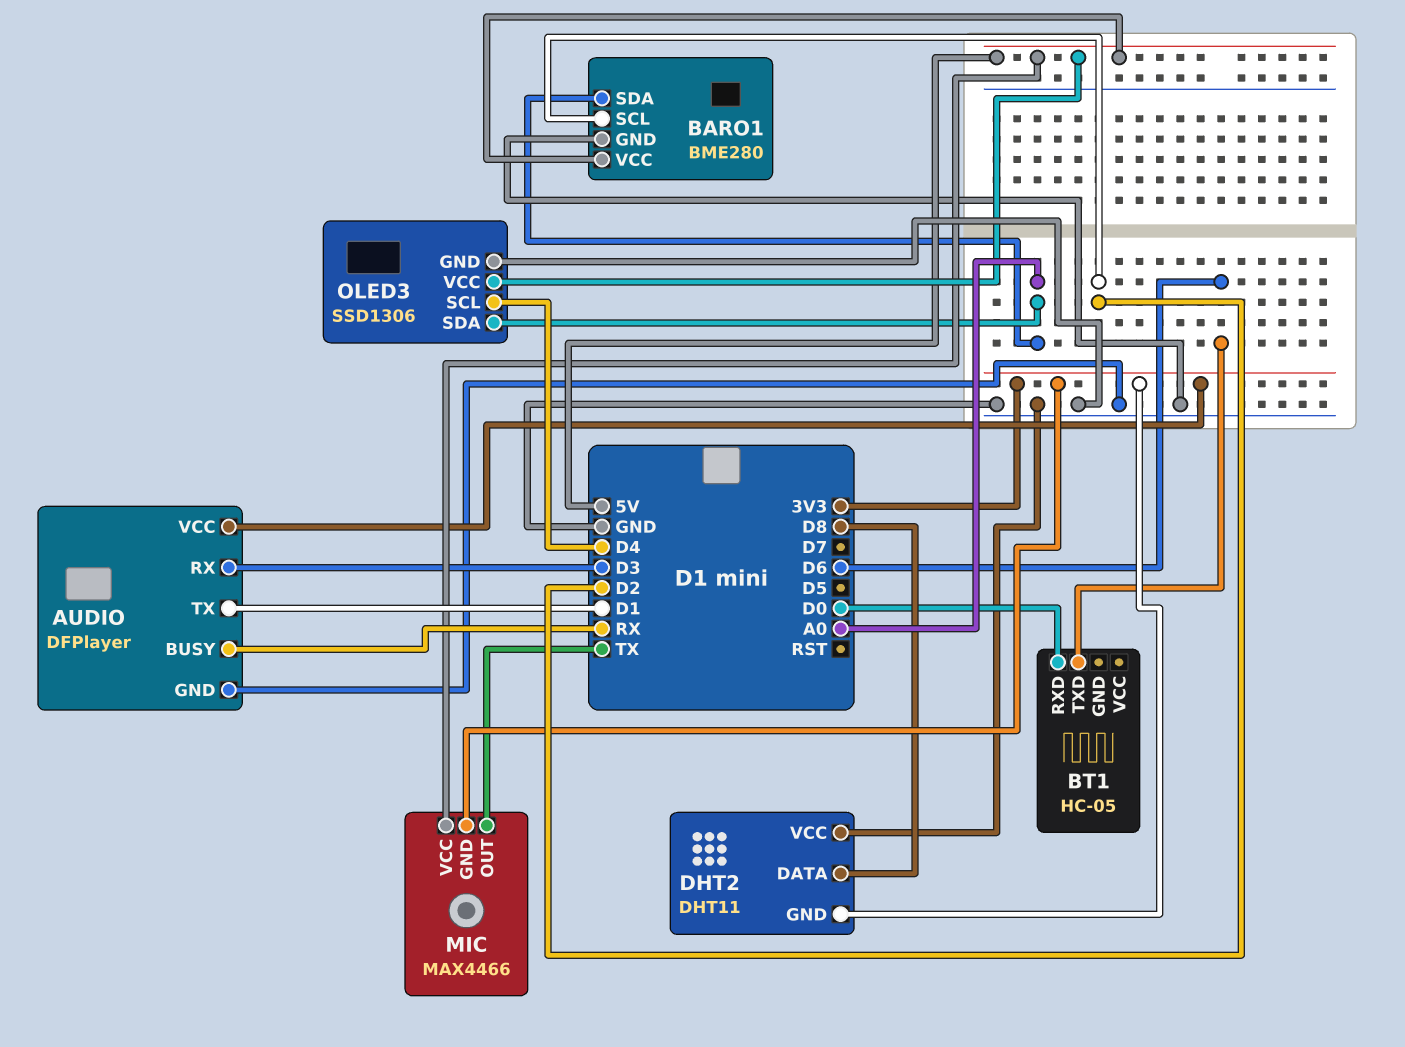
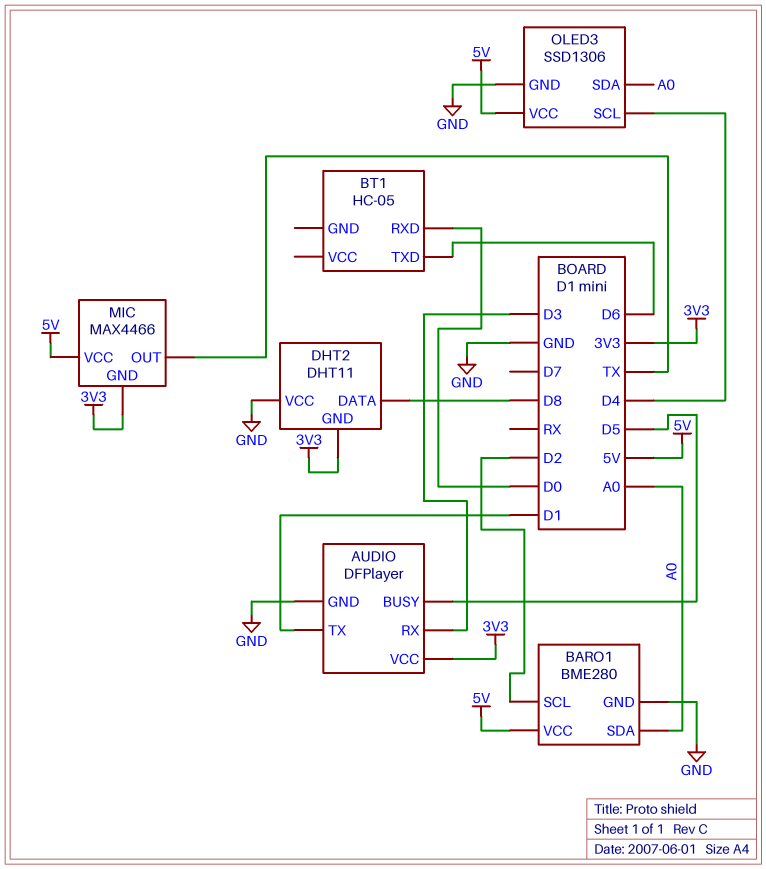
AUDIO pin BUSY: RX -> D5

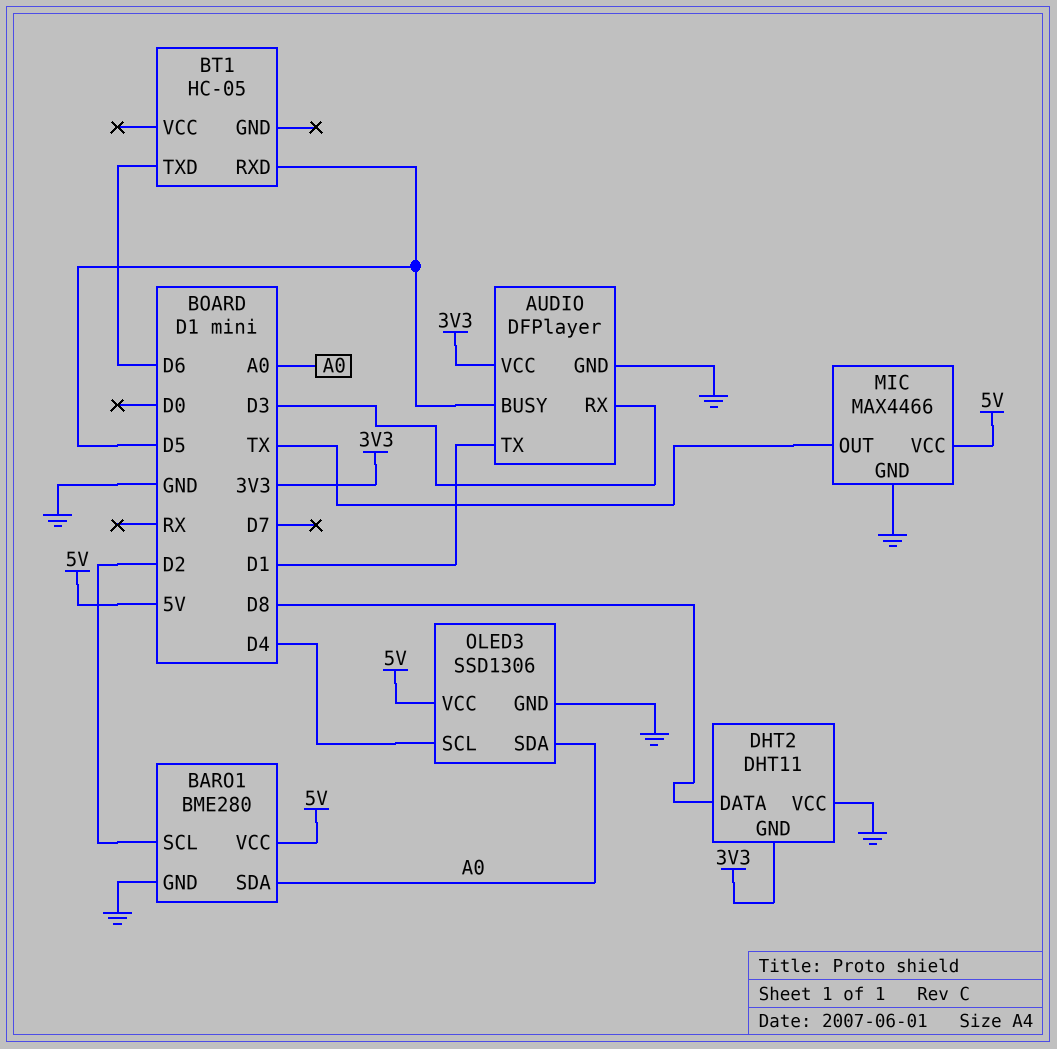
BT1 pin RXD: D0 -> D5
MIC pin GND: 3V3 -> GND

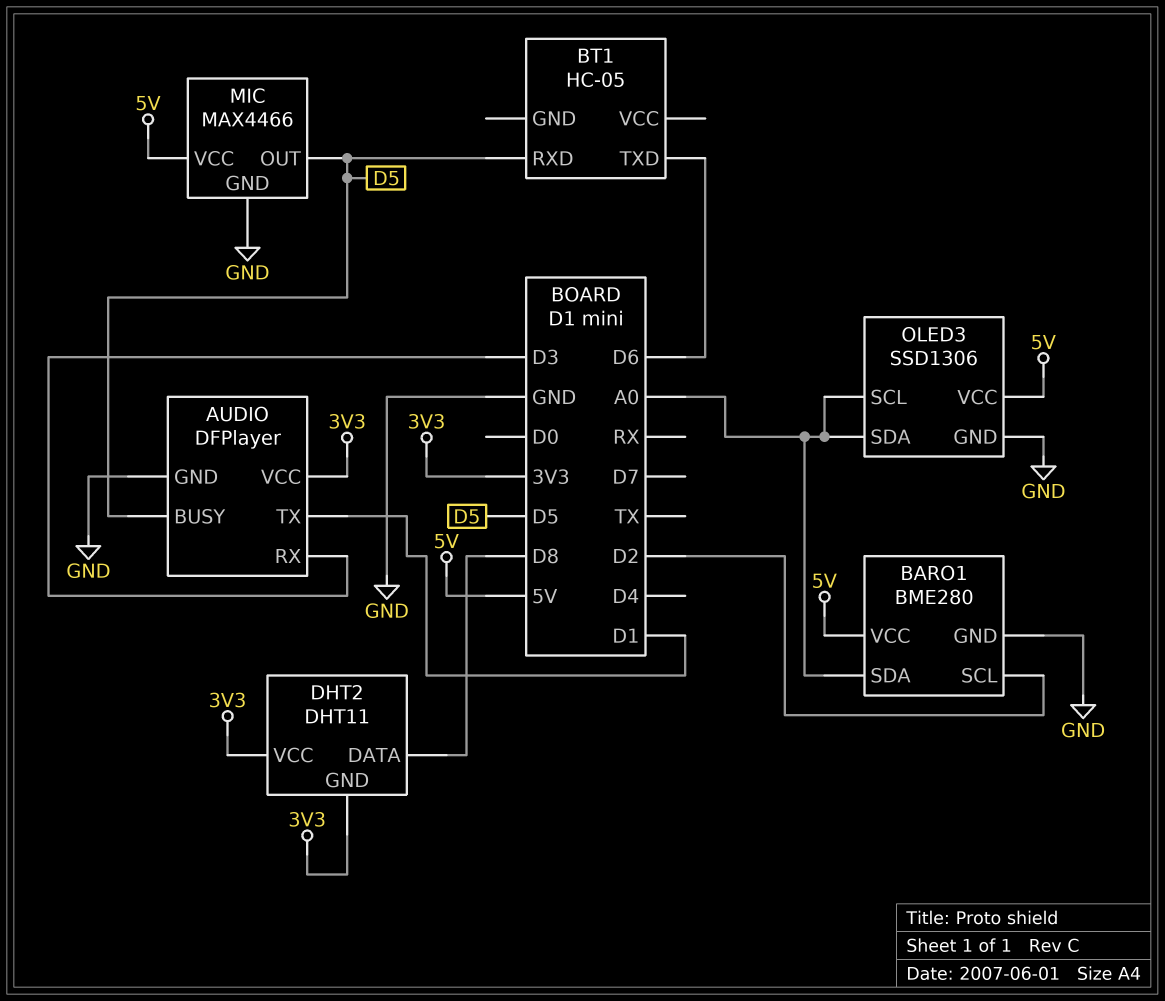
DHT2 pin VCC: GND -> 3V3
MIC pin OUT: TX -> D5
OLED3 pin SCL: D4 -> A0

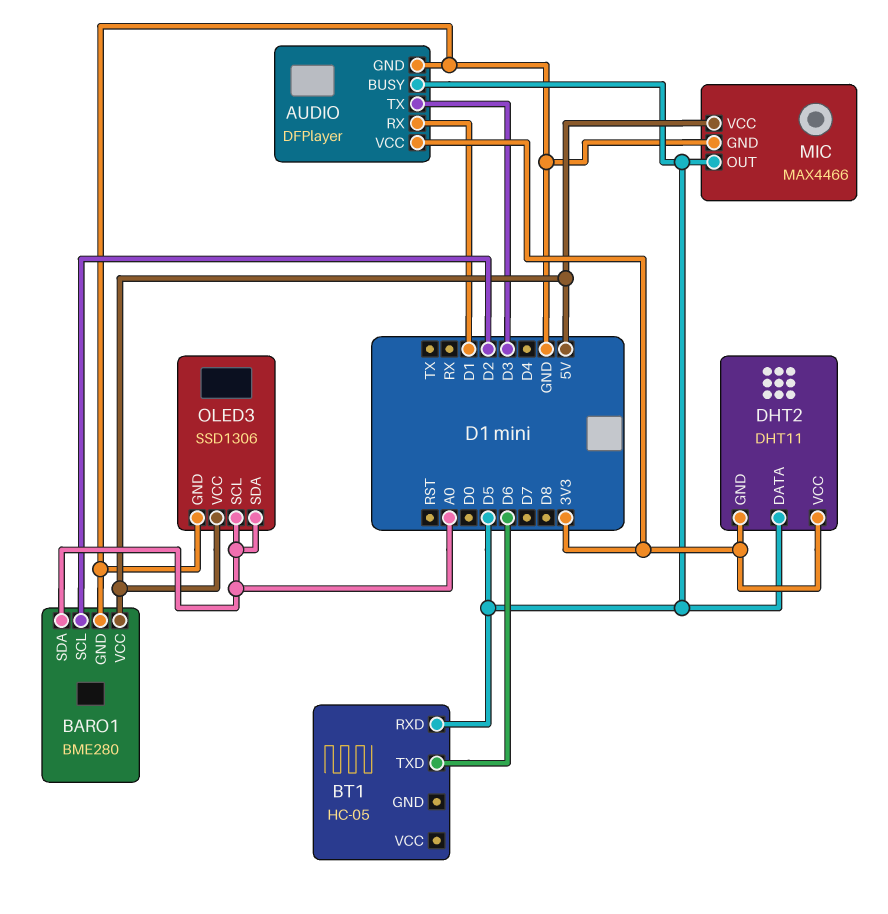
AUDIO pin RX: D3 -> D1
AUDIO pin TX: D1 -> D3
DHT2 pin DATA: D8 -> D5

